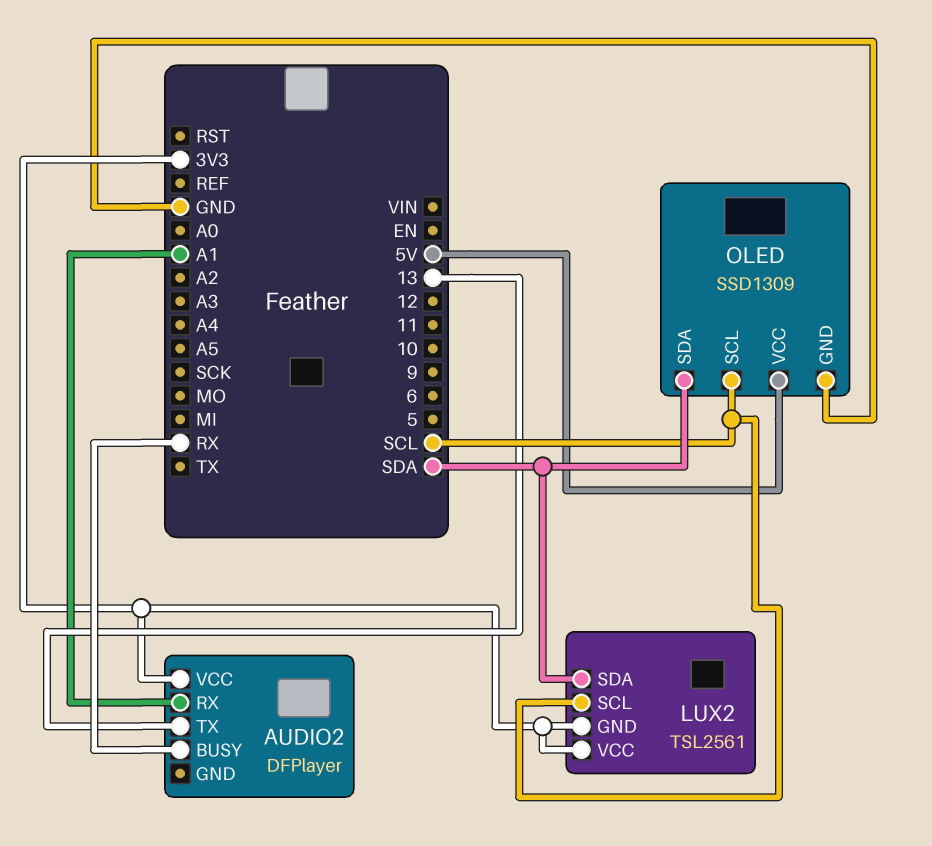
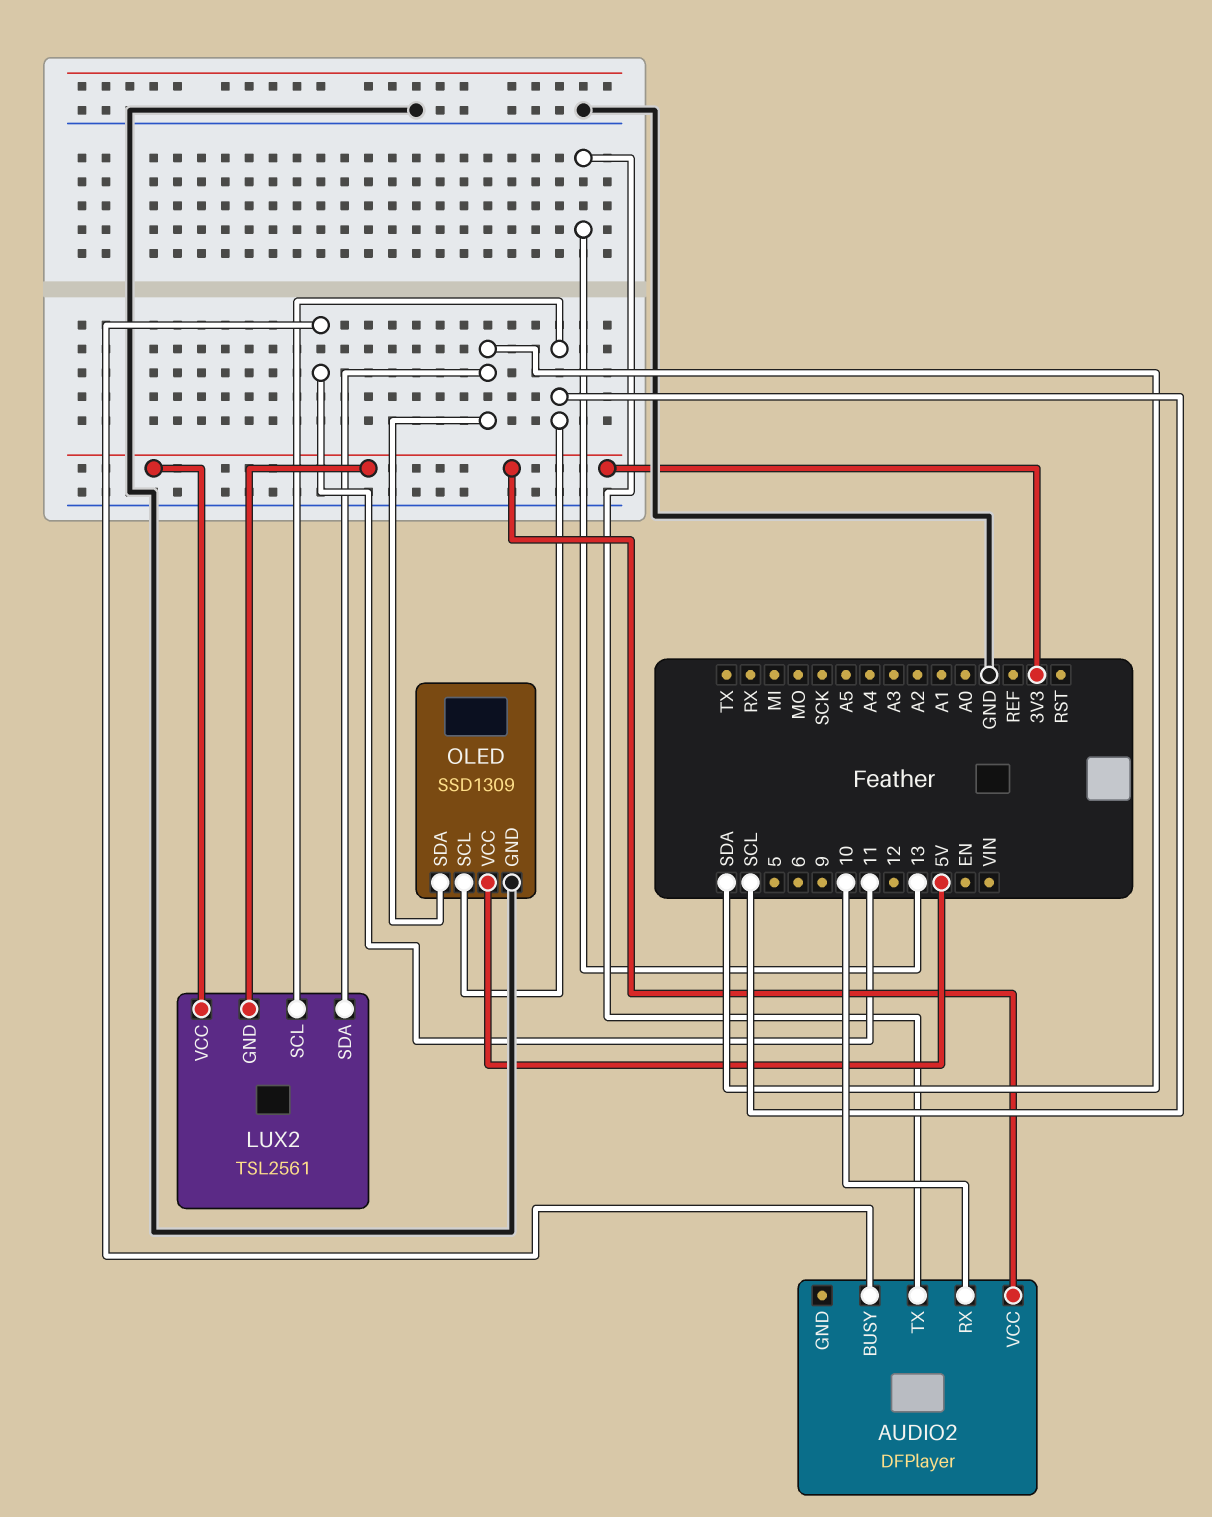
AUDIO2 pin BUSY: RX -> 11
AUDIO2 pin RX: A1 -> 10

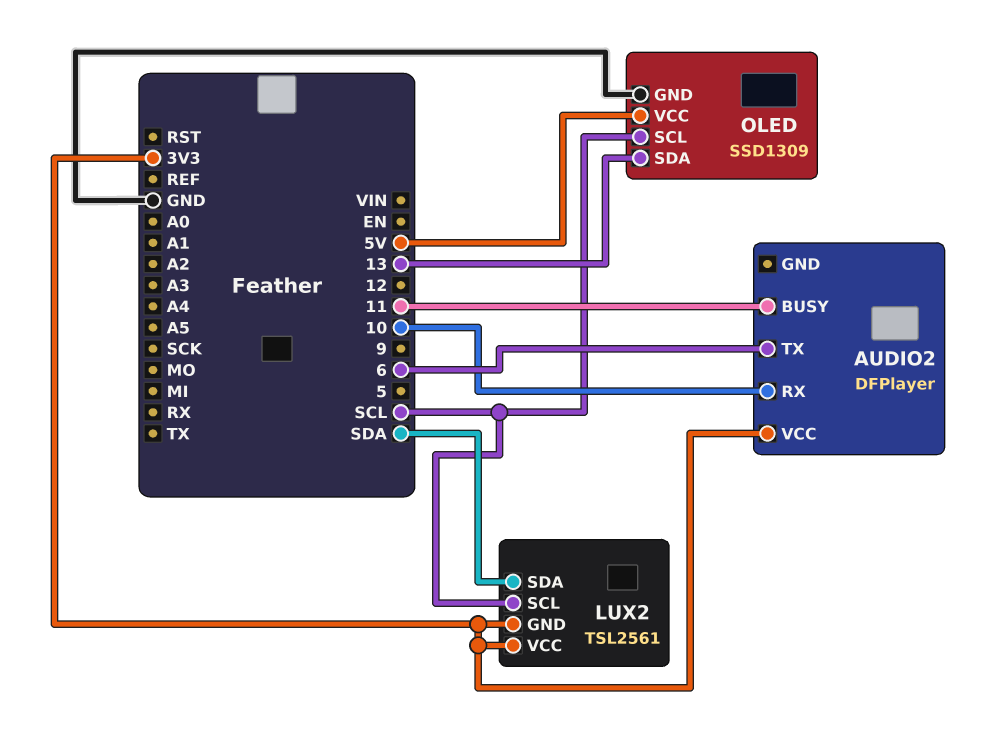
AUDIO2 pin TX: 13 -> 6
OLED pin SDA: SDA -> 13

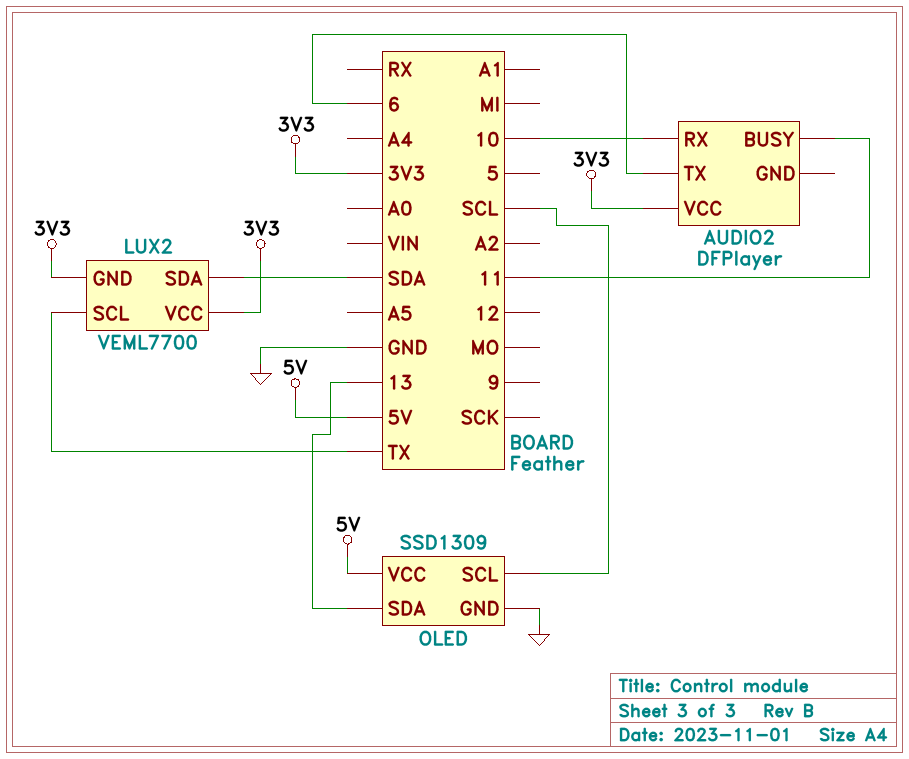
LUX2: TSL2561 -> VEML7700
LUX2 pin SCL: SCL -> TX

